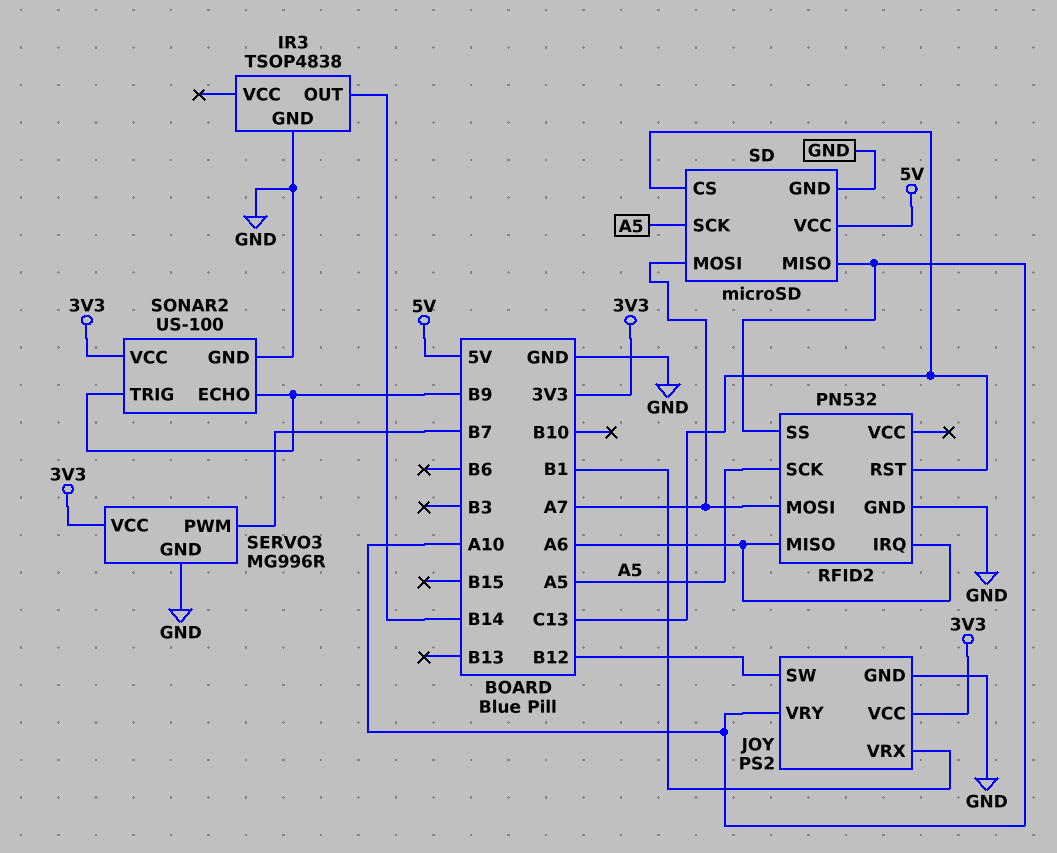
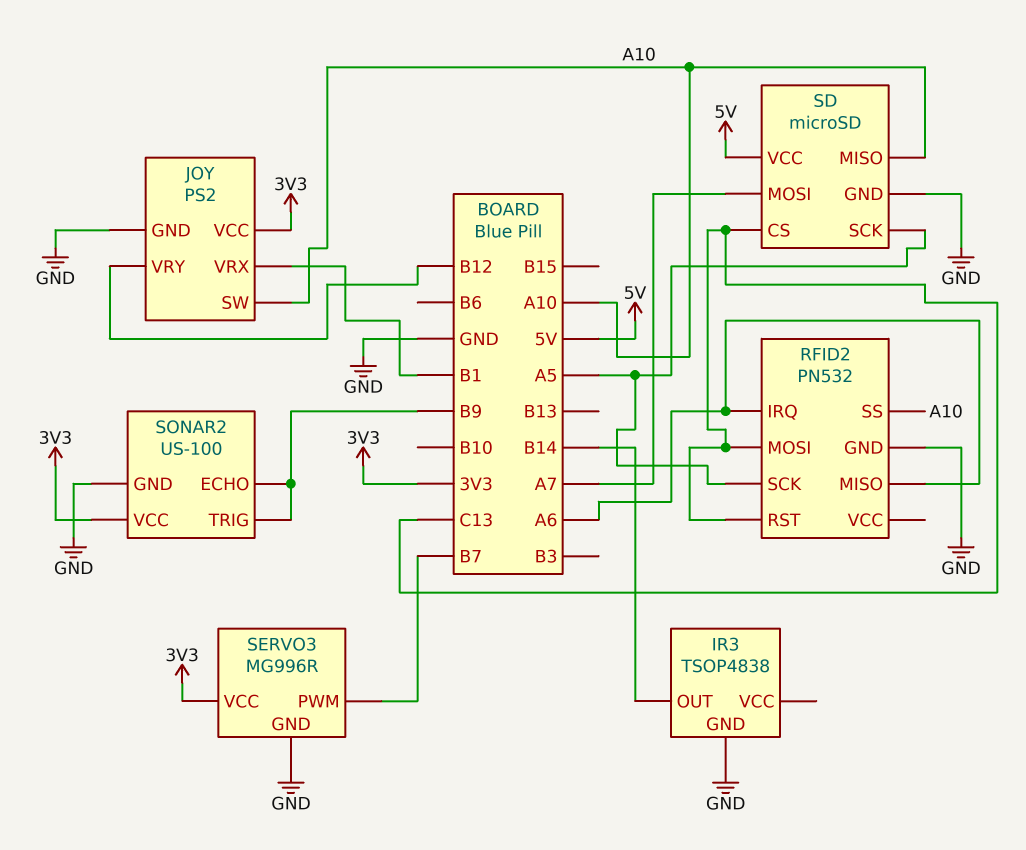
JOY pin SW: B12 -> A10
JOY pin VRY: A10 -> B12
RFID2 pin MOSI: A7 -> C13

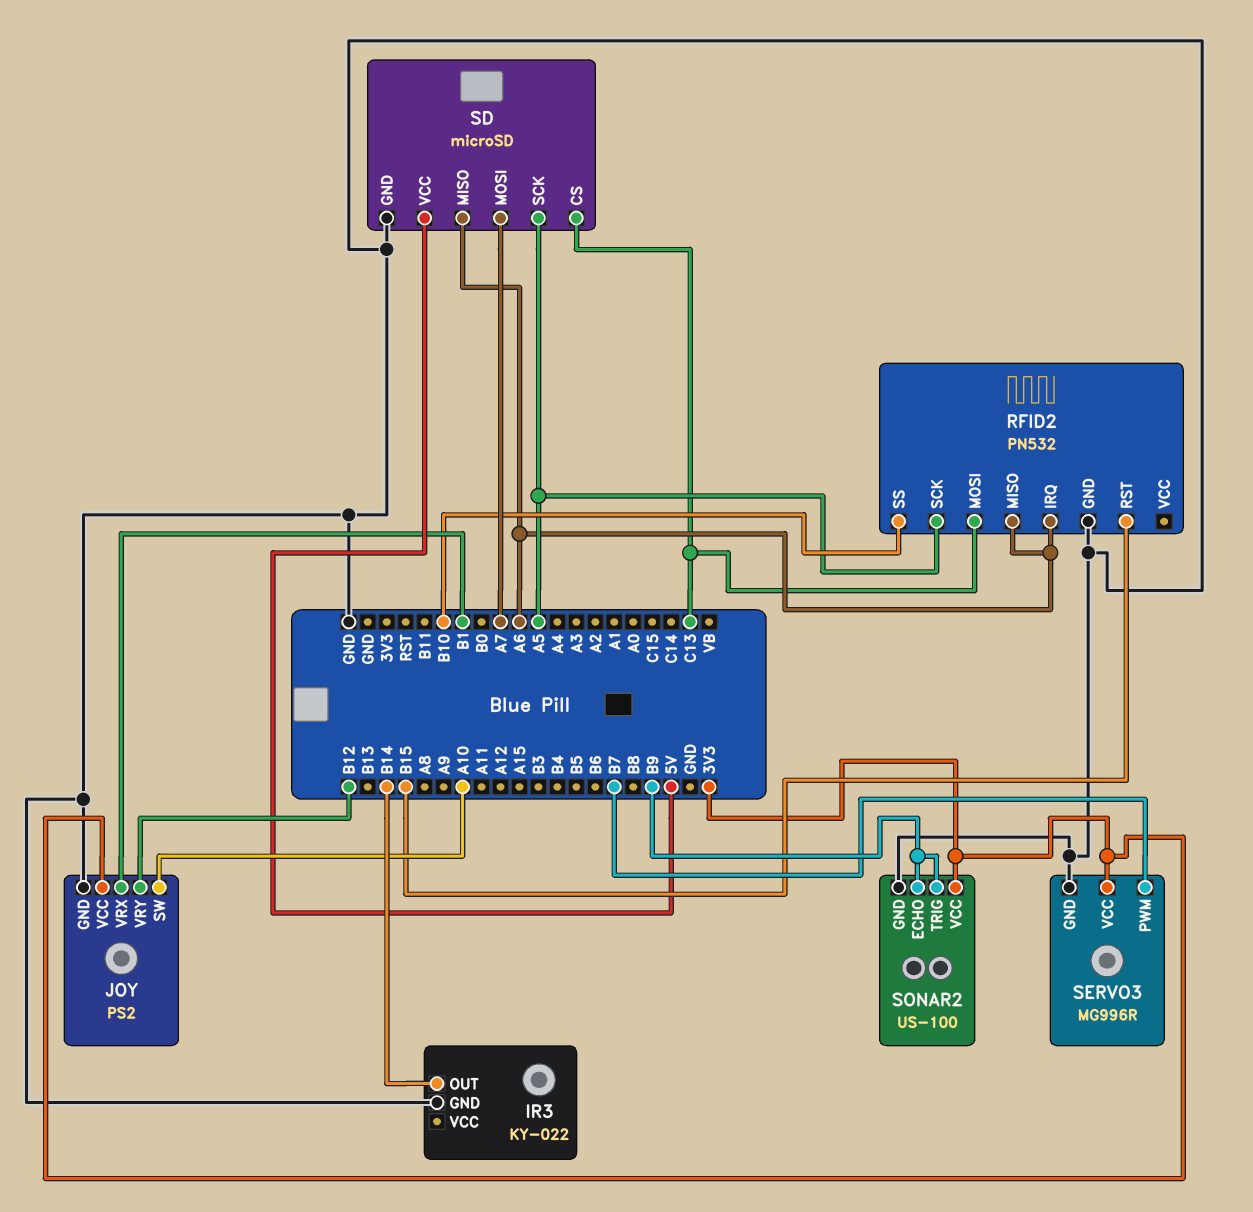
IR3: TSOP4838 -> KY-022
RFID2 pin RST: C13 -> B15
RFID2 pin SS: A10 -> B10
SD pin MISO: A10 -> A6

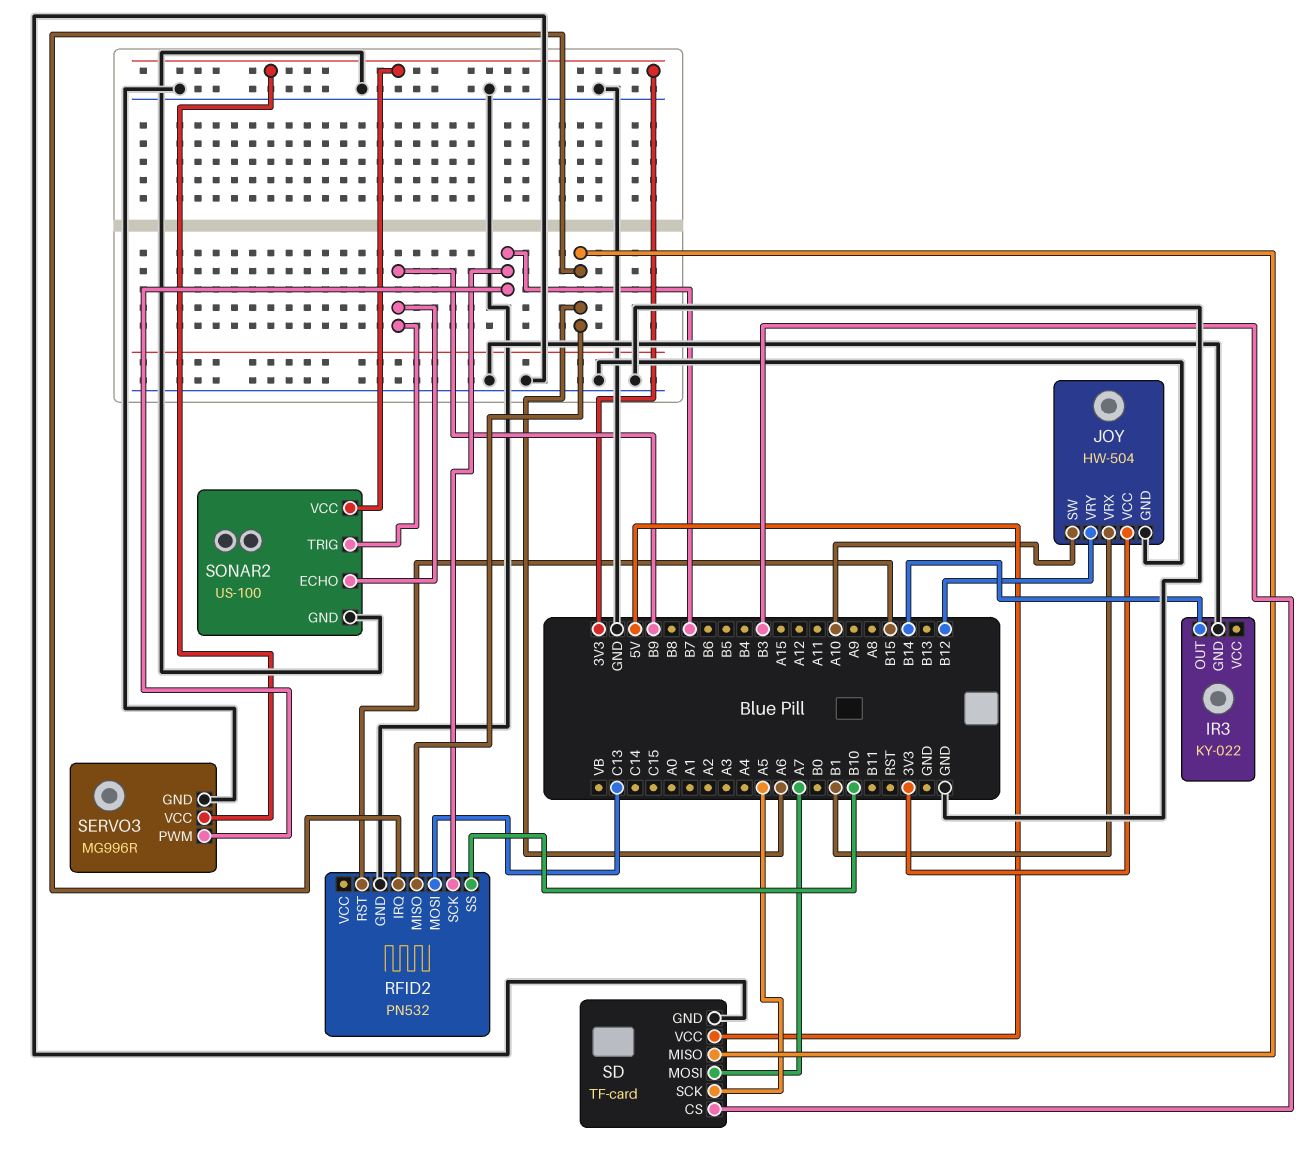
JOY: PS2 -> HW-504
RFID2 pin SCK: A5 -> B7
SD: microSD -> TF-card
SD pin CS: C13 -> B3

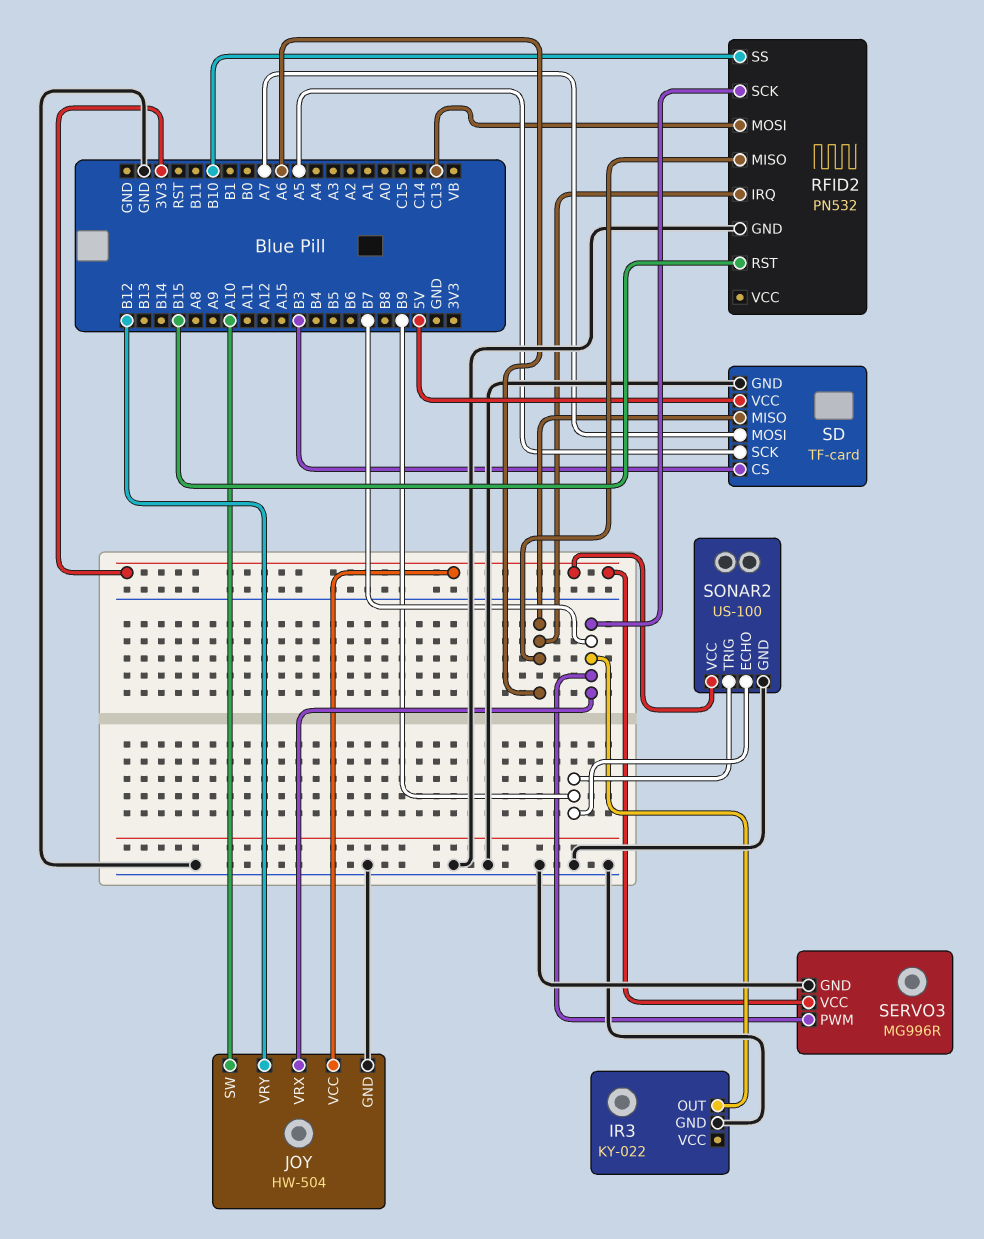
IR3 pin OUT: B14 -> B7
JOY pin VRX: B1 -> B7

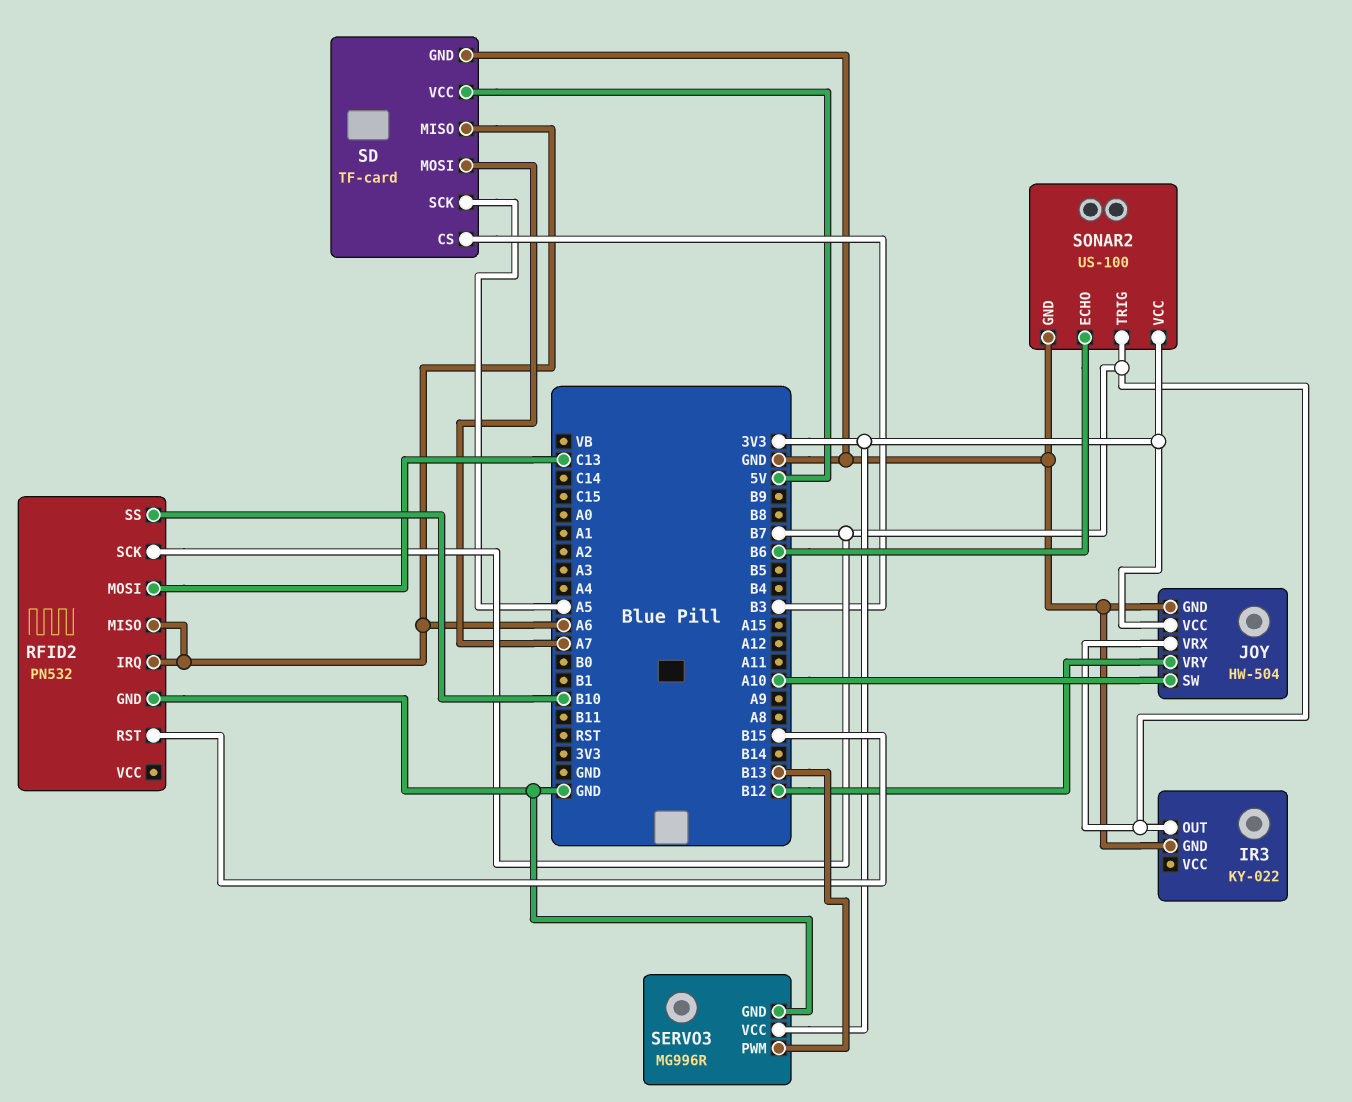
SERVO3 pin PWM: B7 -> B13
SONAR2 pin ECHO: B9 -> B6
SONAR2 pin TRIG: B9 -> B7

